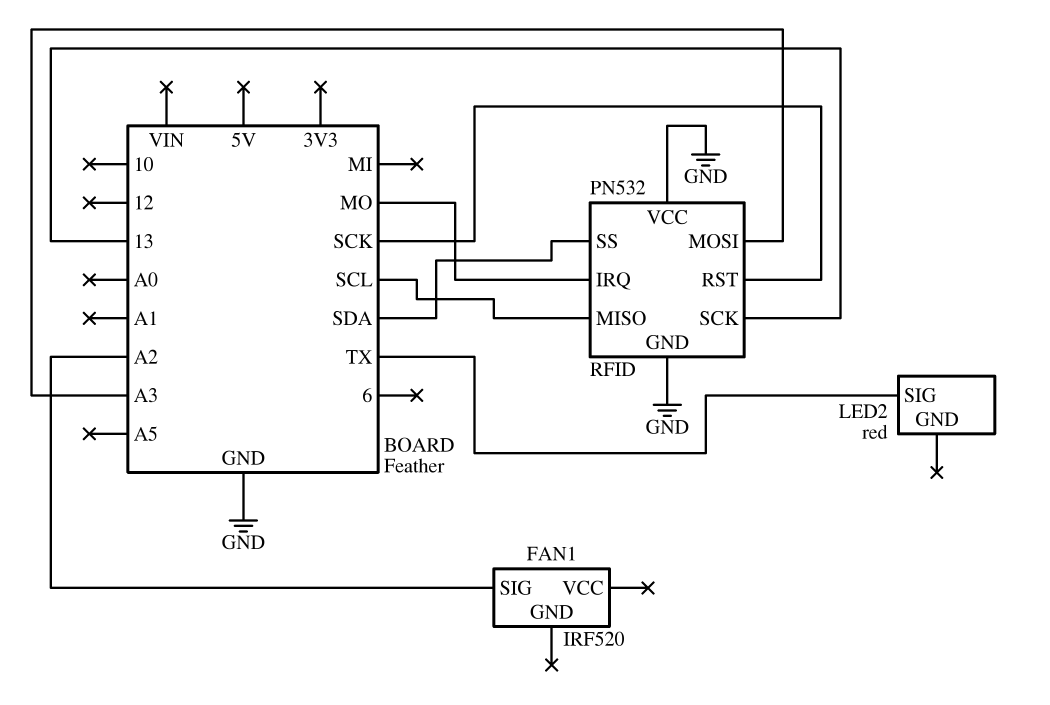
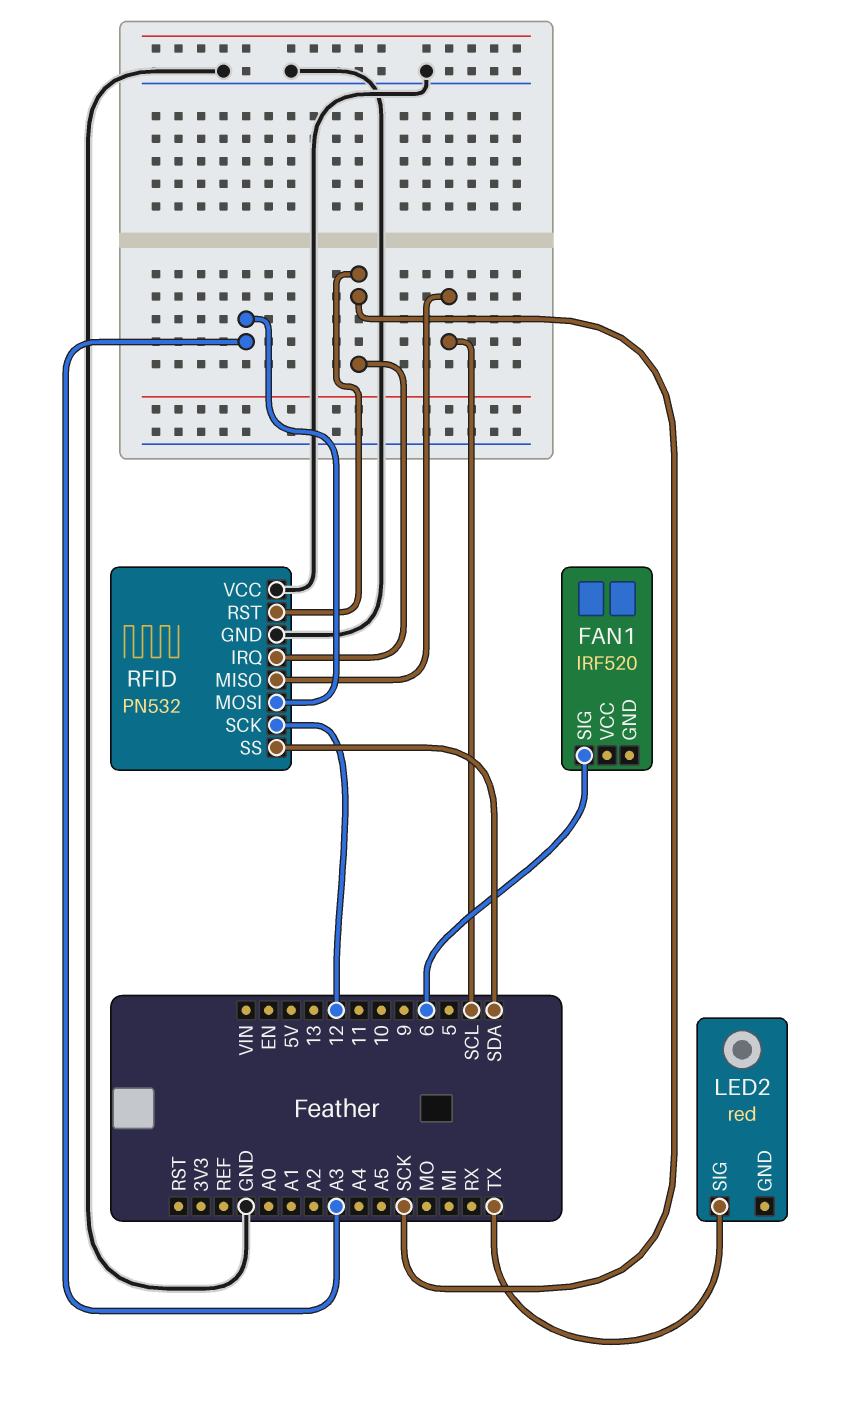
FAN1 pin SIG: A2 -> 6
RFID pin IRQ: MO -> SCK
RFID pin SCK: 13 -> 12

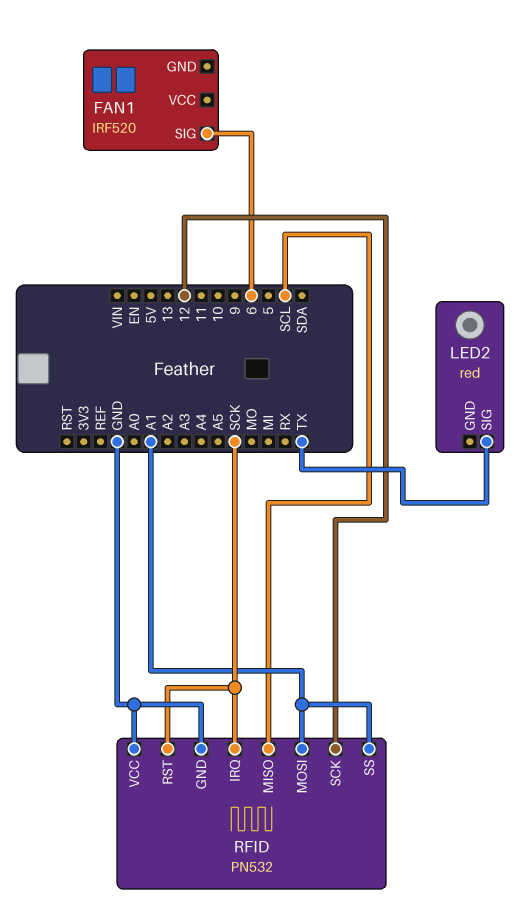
RFID pin MOSI: A3 -> A1
RFID pin SS: SDA -> A1

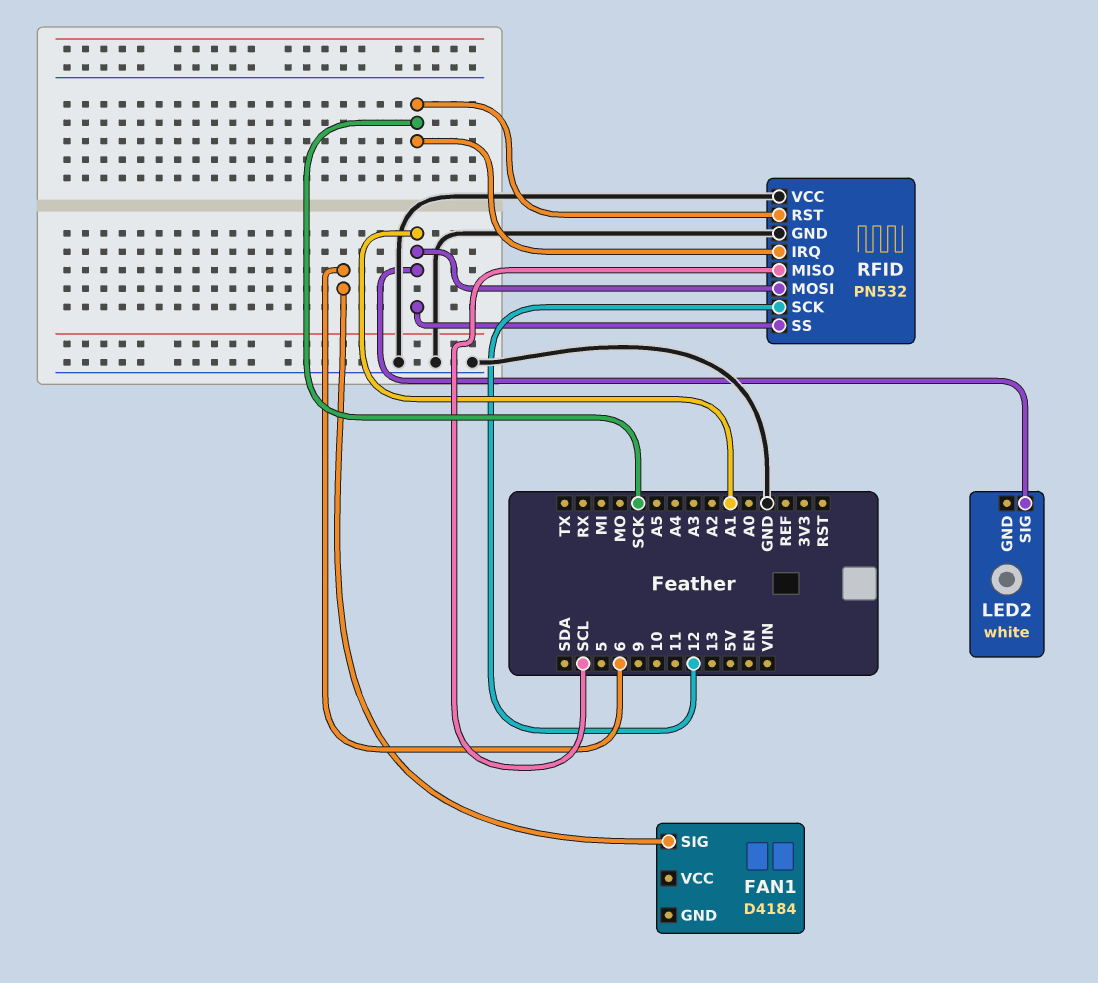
FAN1: IRF520 -> D4184
LED2: red -> white
LED2 pin SIG: TX -> A1

